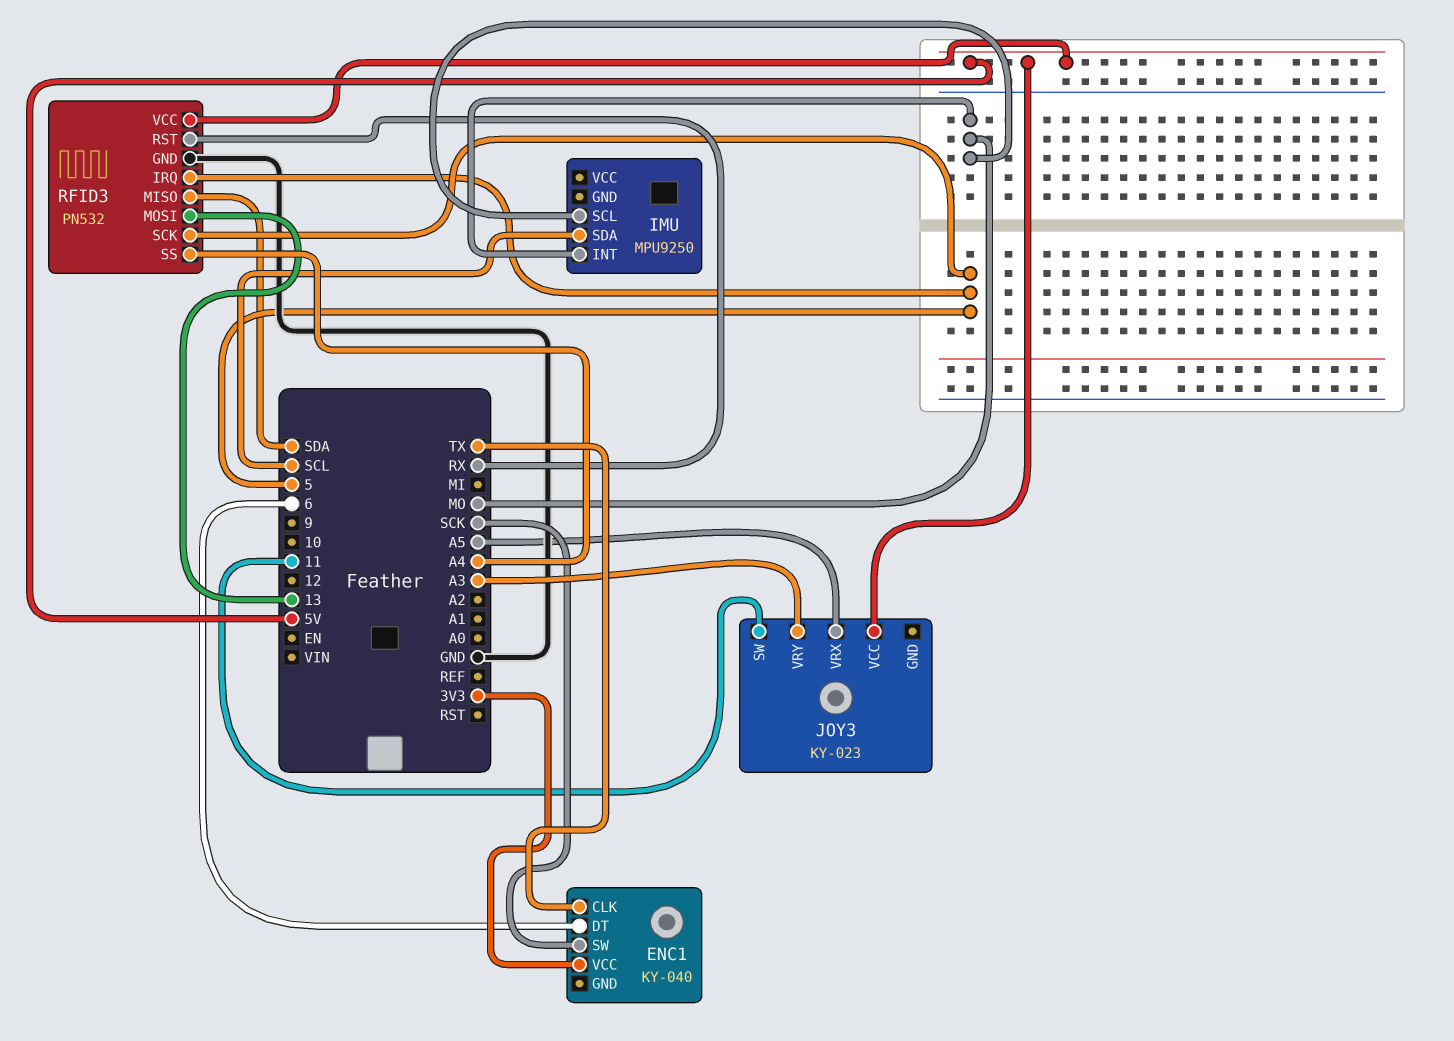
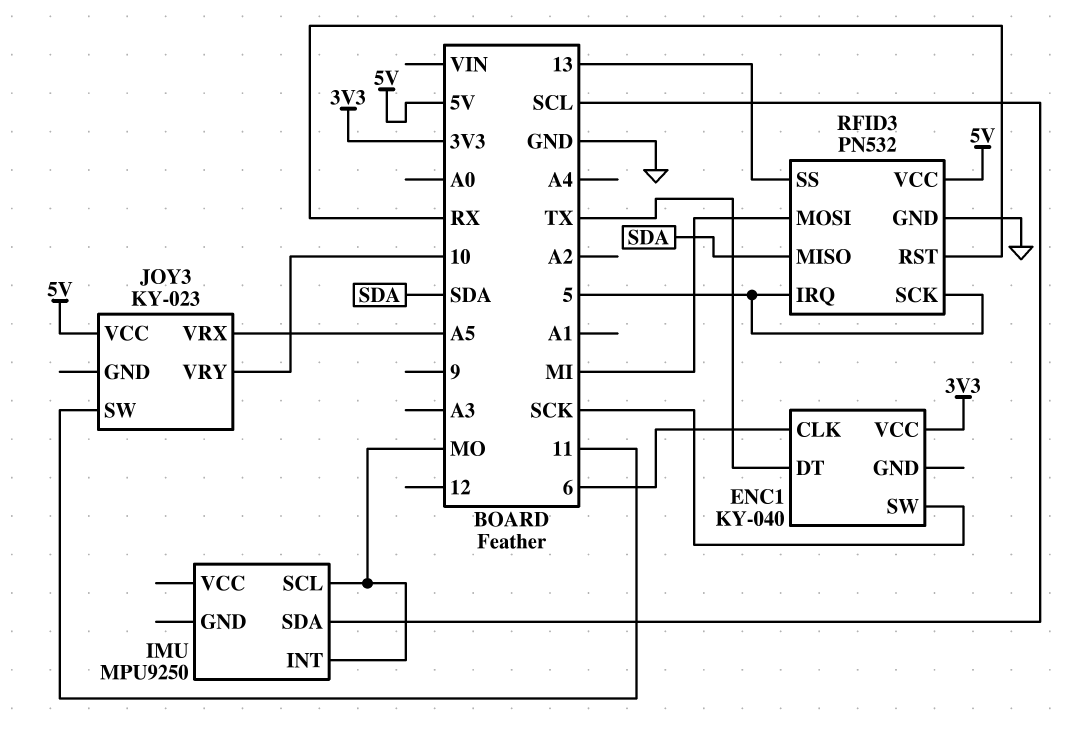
ENC1 pin CLK: TX -> 6
ENC1 pin DT: 6 -> TX
JOY3 pin VRY: A3 -> 10
RFID3 pin MOSI: 13 -> MI
RFID3 pin SS: A4 -> 13

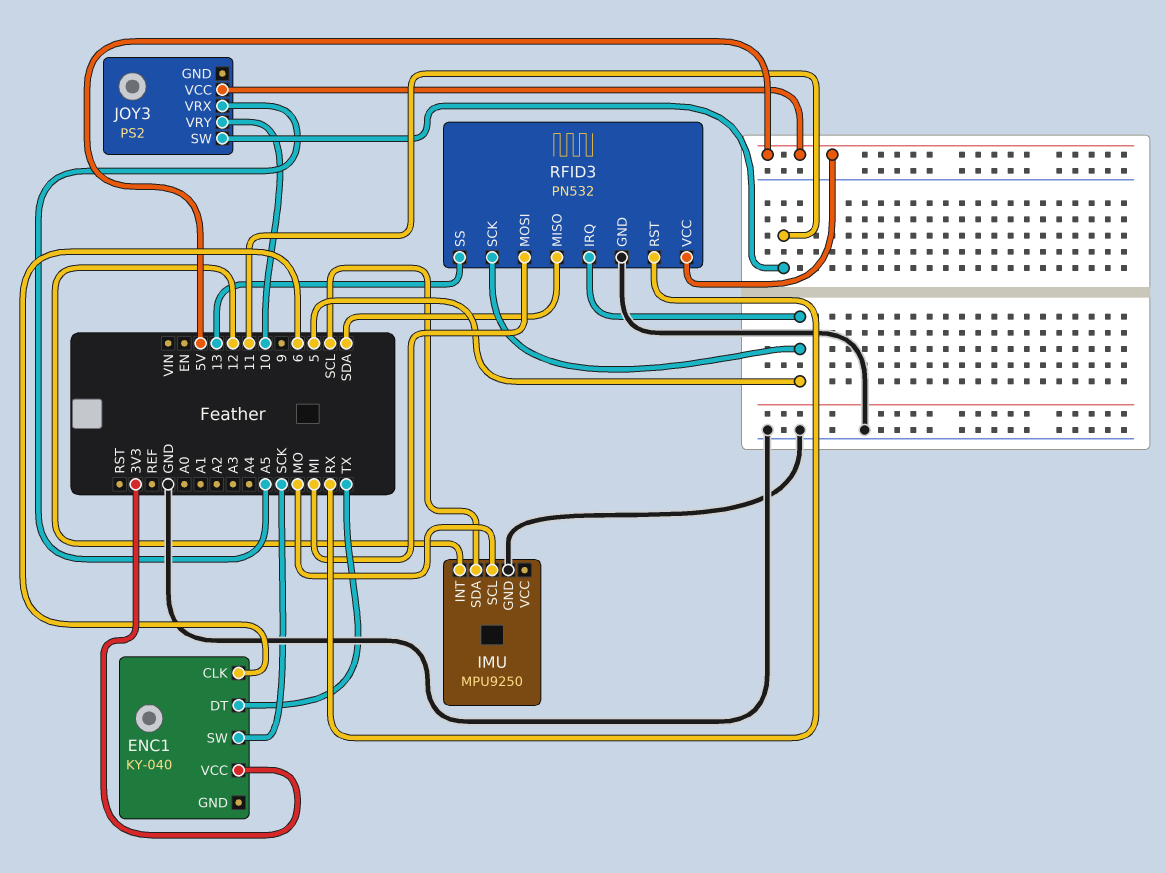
IMU pin GND: none -> GND
IMU pin INT: MO -> 12
JOY3: KY-023 -> PS2

